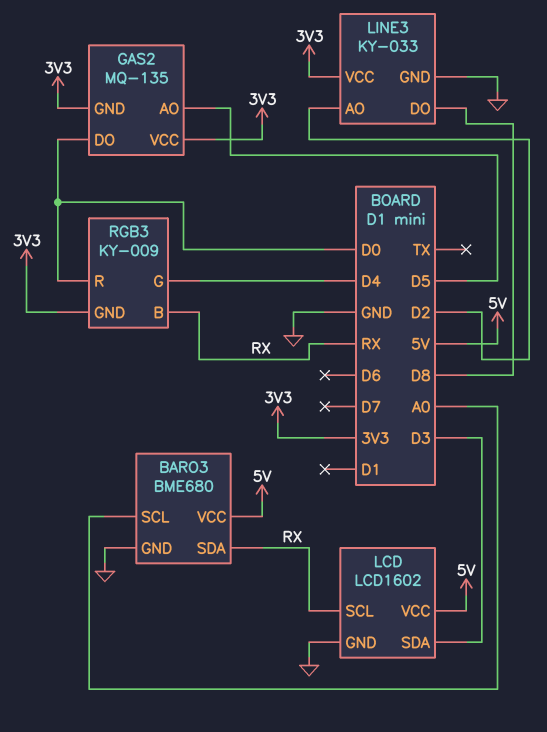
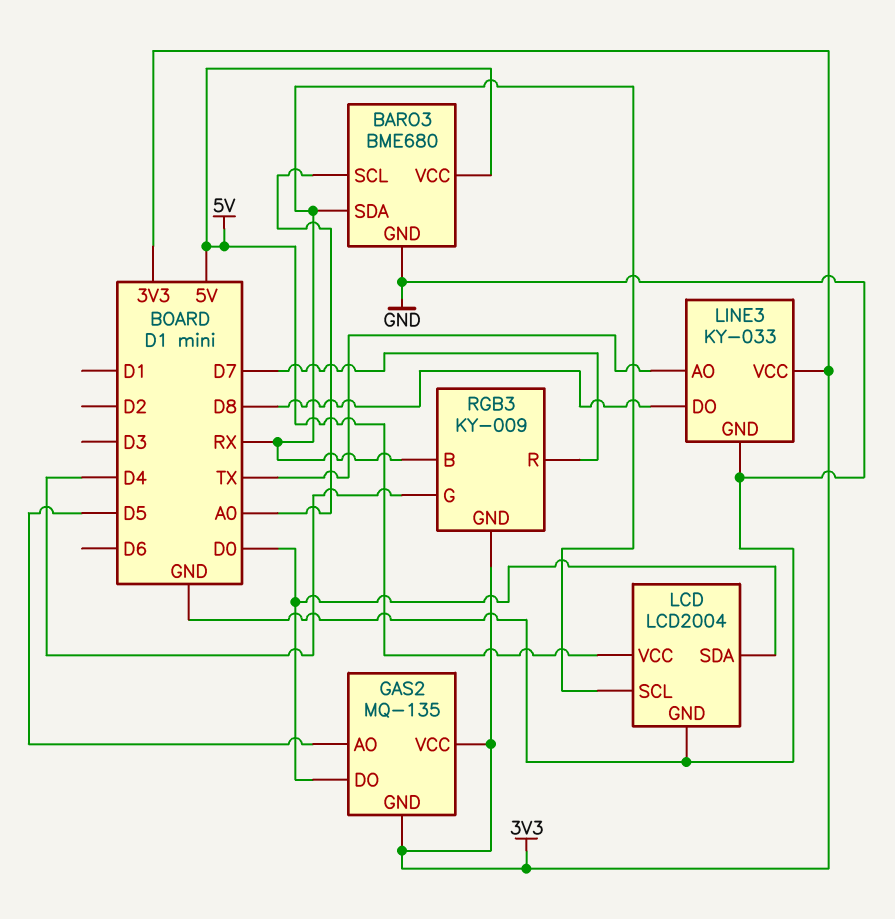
LCD: LCD1602 -> LCD2004
LCD pin SDA: D3 -> D0
LINE3 pin AO: D2 -> TX
RGB3 pin R: D0 -> D7

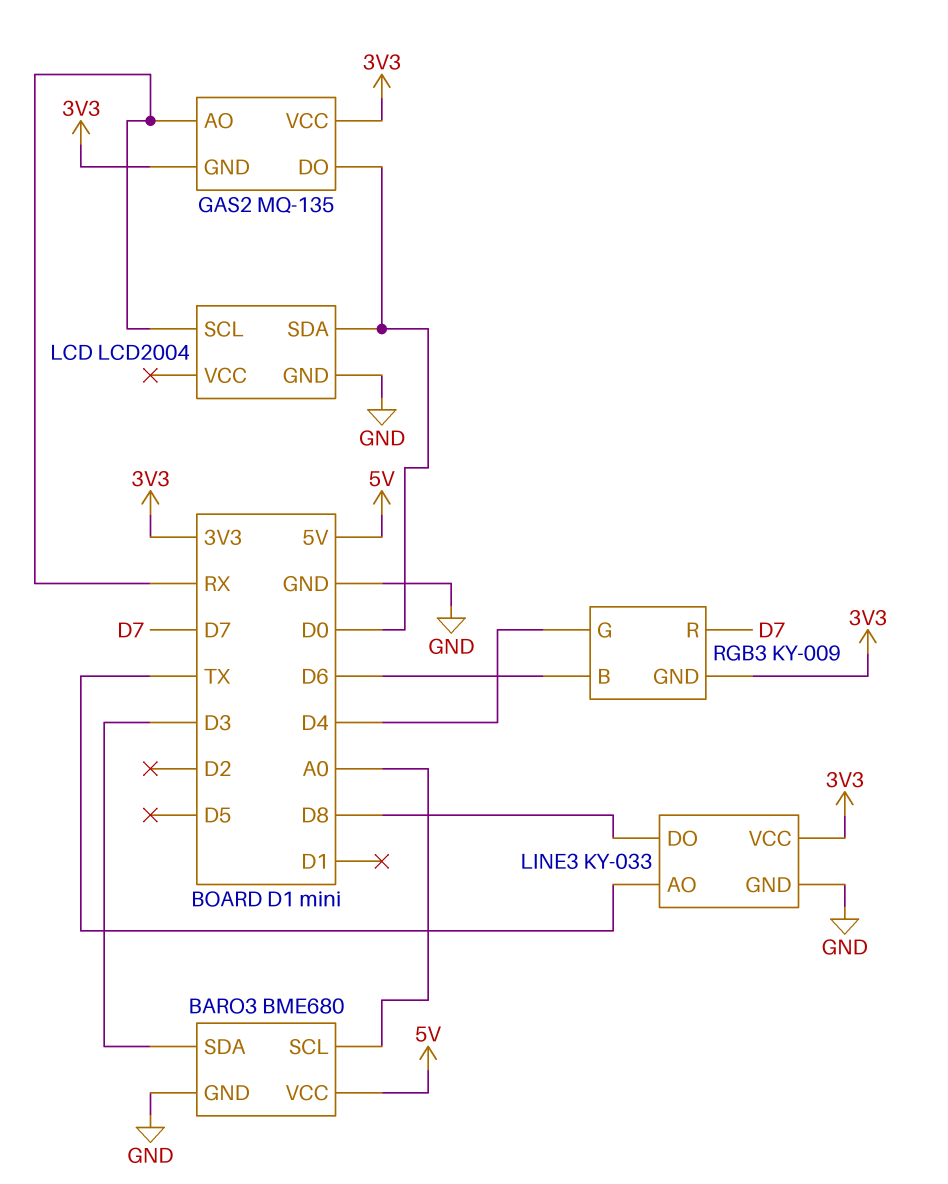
BARO3 pin SDA: RX -> D3
GAS2 pin AO: D5 -> RX
LCD pin VCC: 5V -> none
RGB3 pin B: RX -> D6

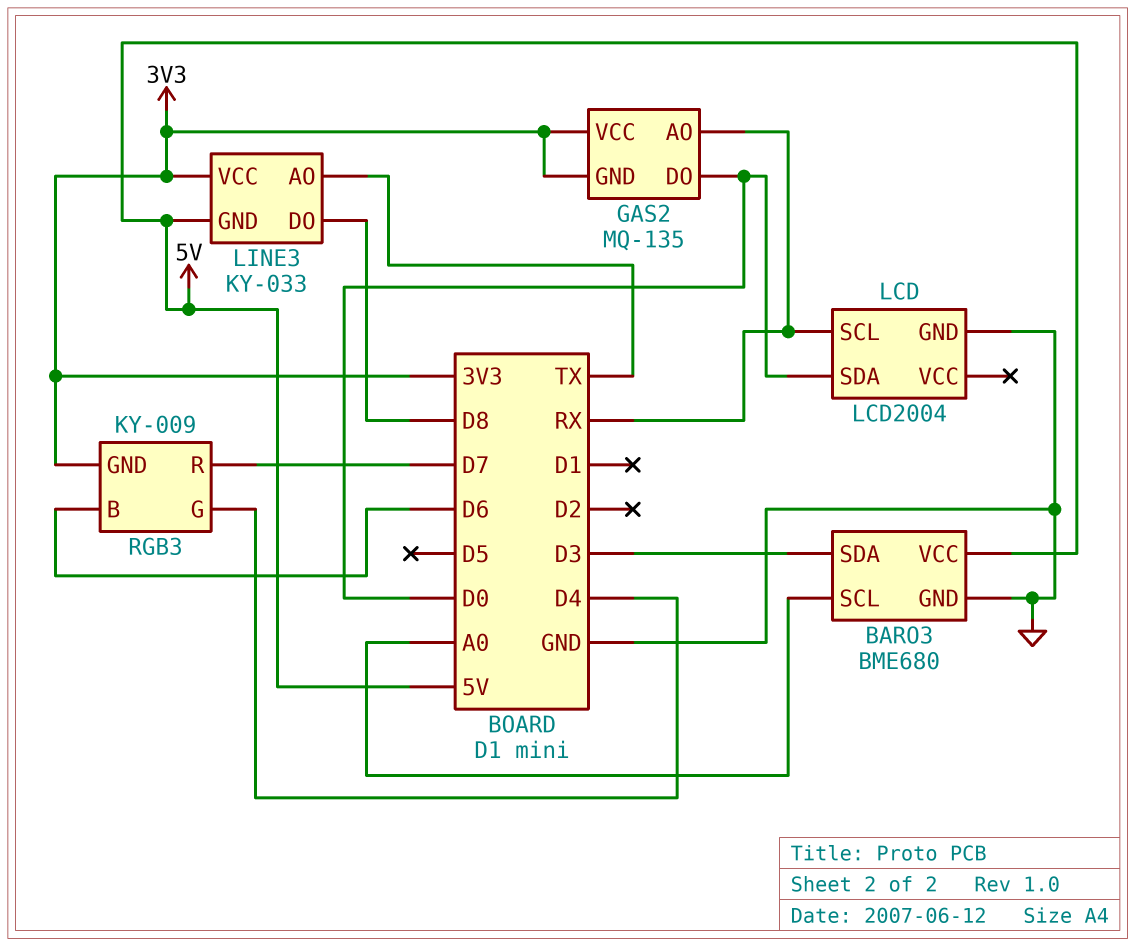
LINE3 pin GND: GND -> 5V

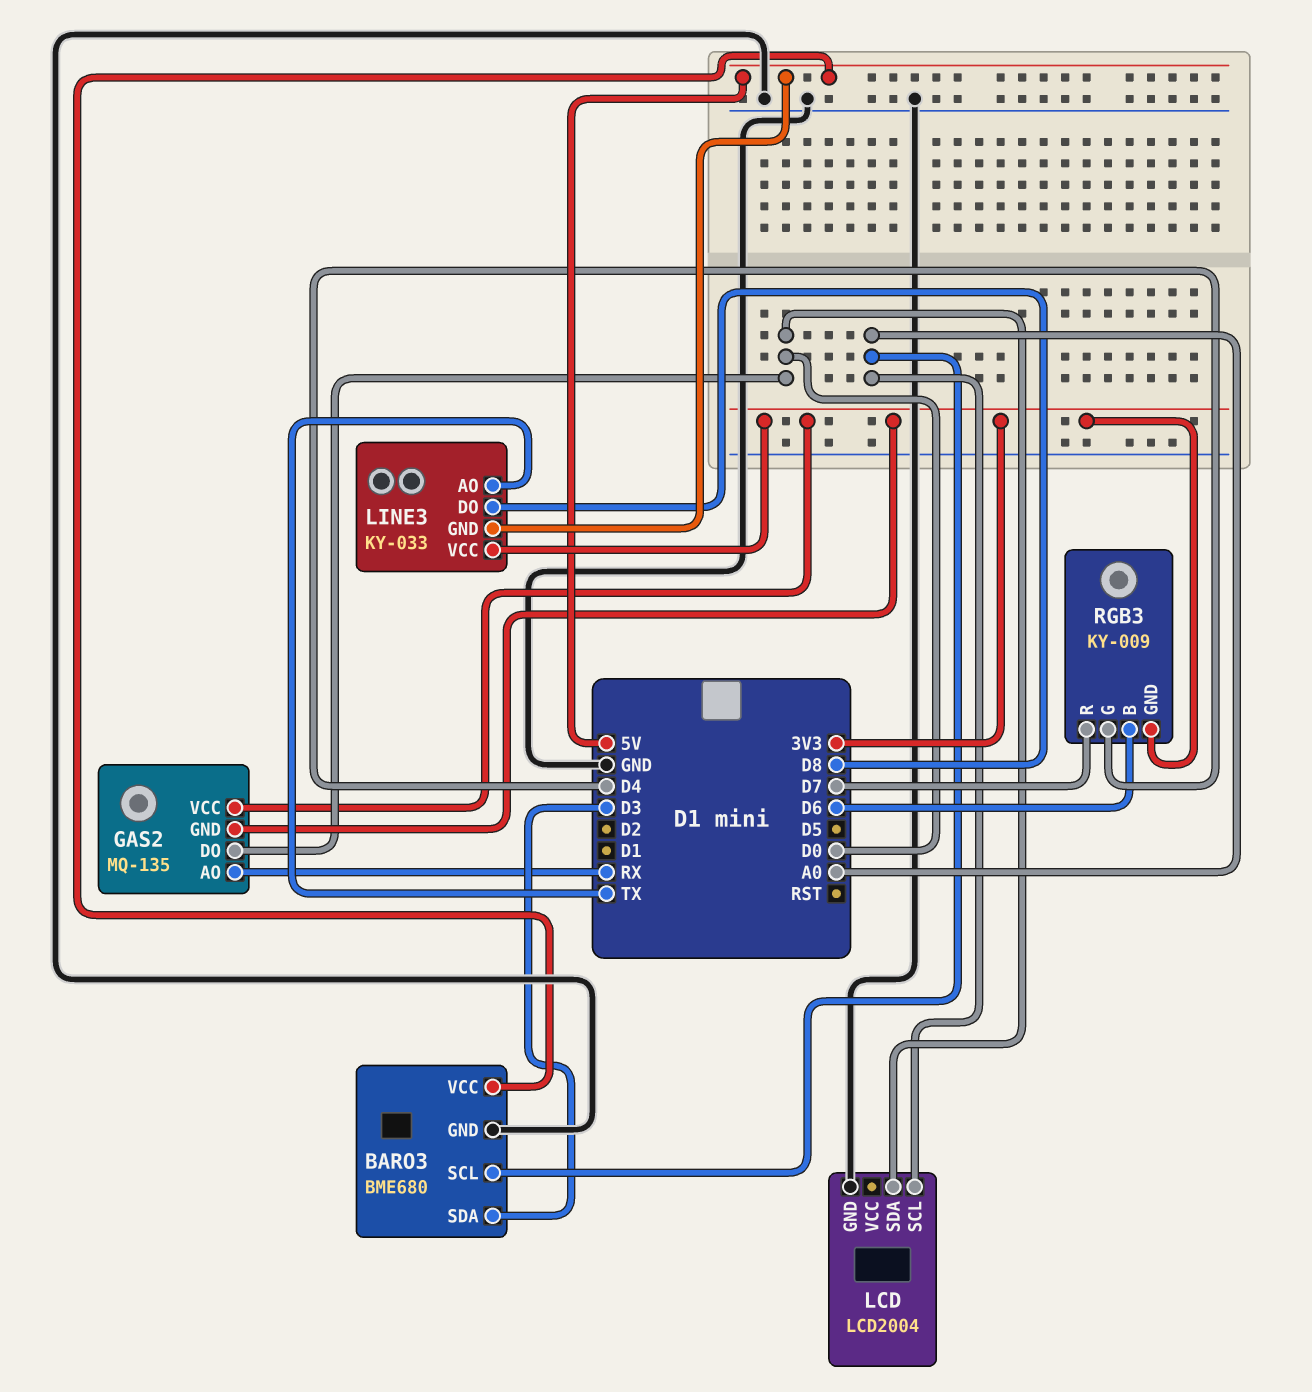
LCD pin SCL: RX -> A0

